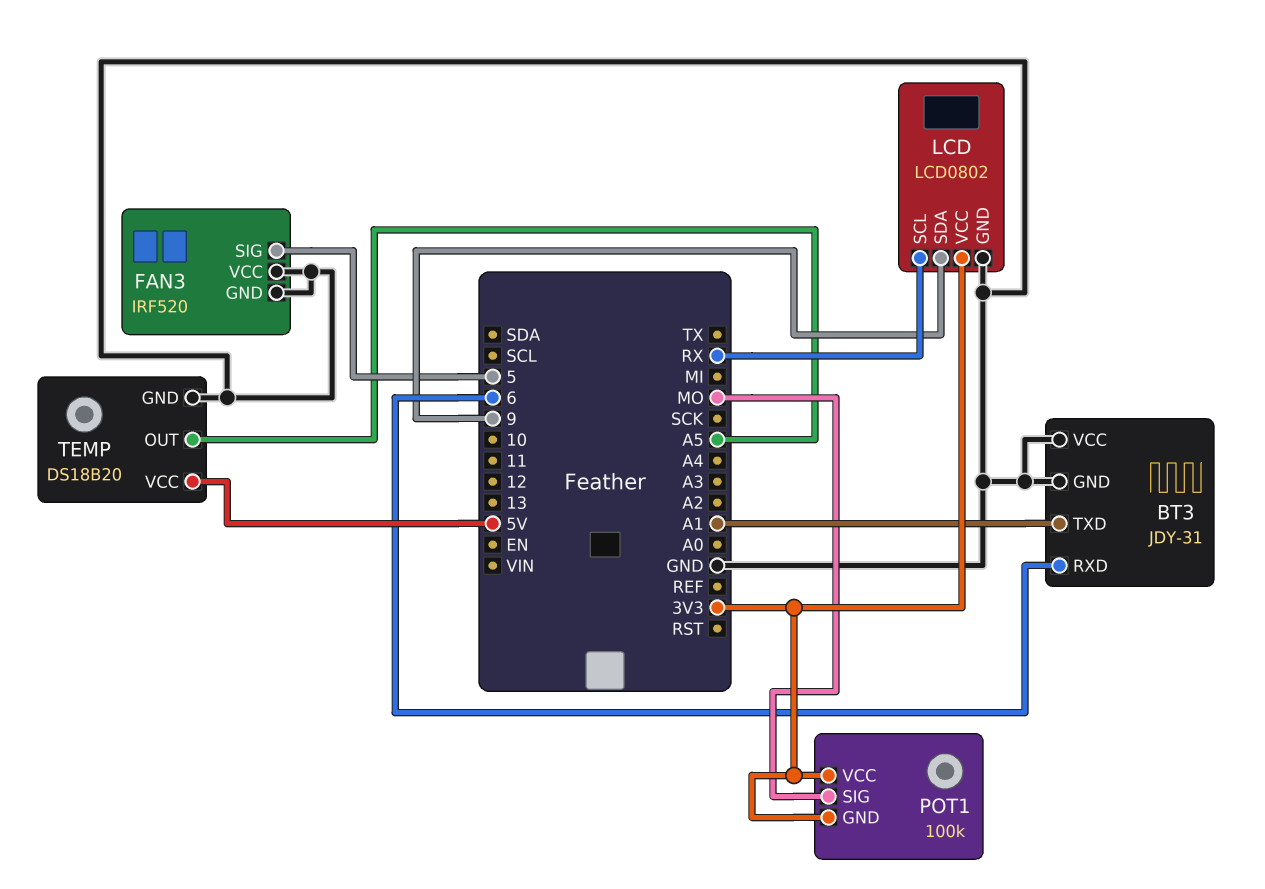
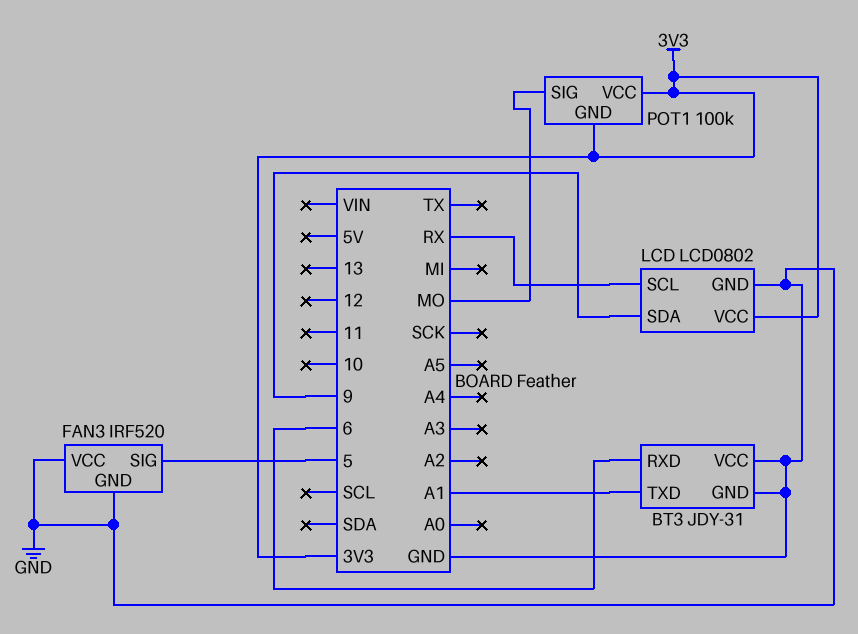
TEMP: DS18B20 -> none
TEMP pin GND: GND -> none
TEMP pin OUT: A5 -> none
TEMP pin VCC: 5V -> none

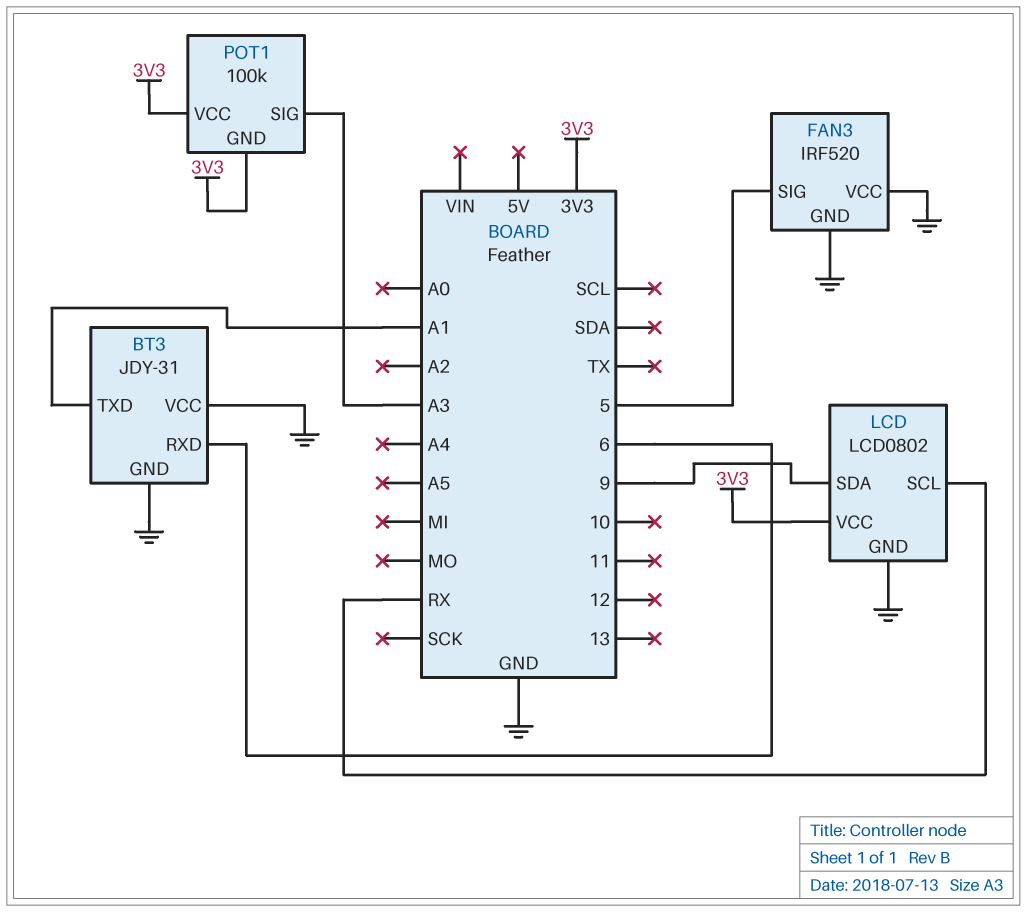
POT1 pin SIG: MO -> A3

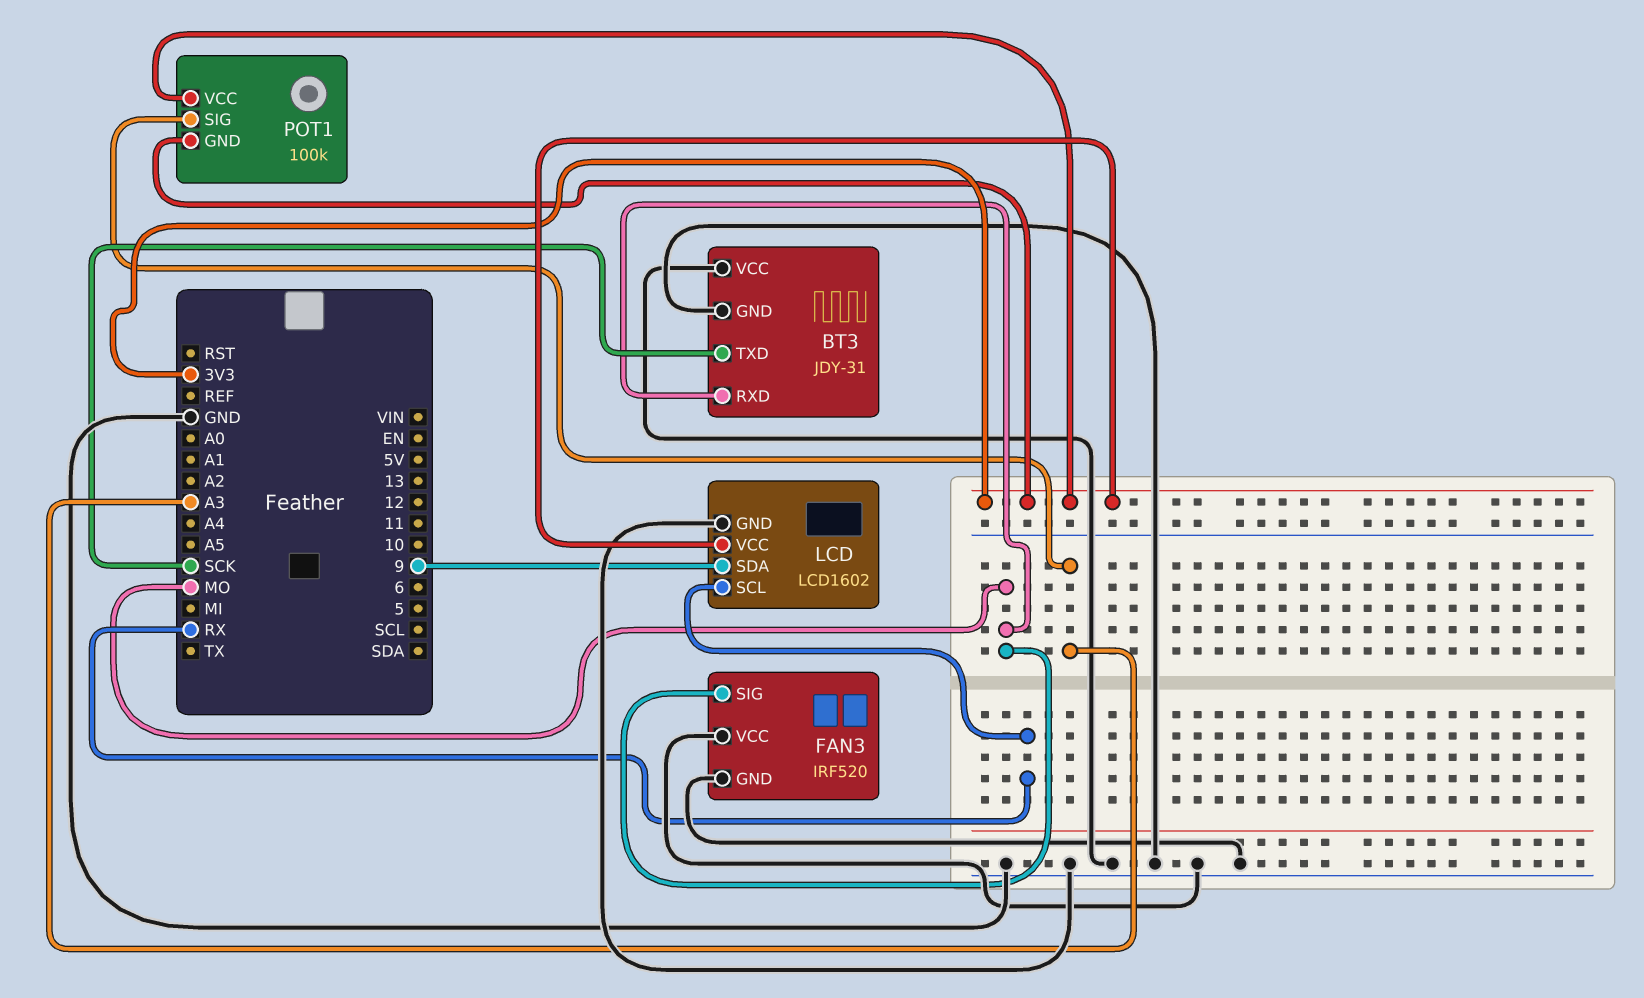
BT3 pin RXD: 6 -> MO
BT3 pin TXD: A1 -> SCK
FAN3 pin SIG: 5 -> MO
LCD: LCD0802 -> LCD1602

